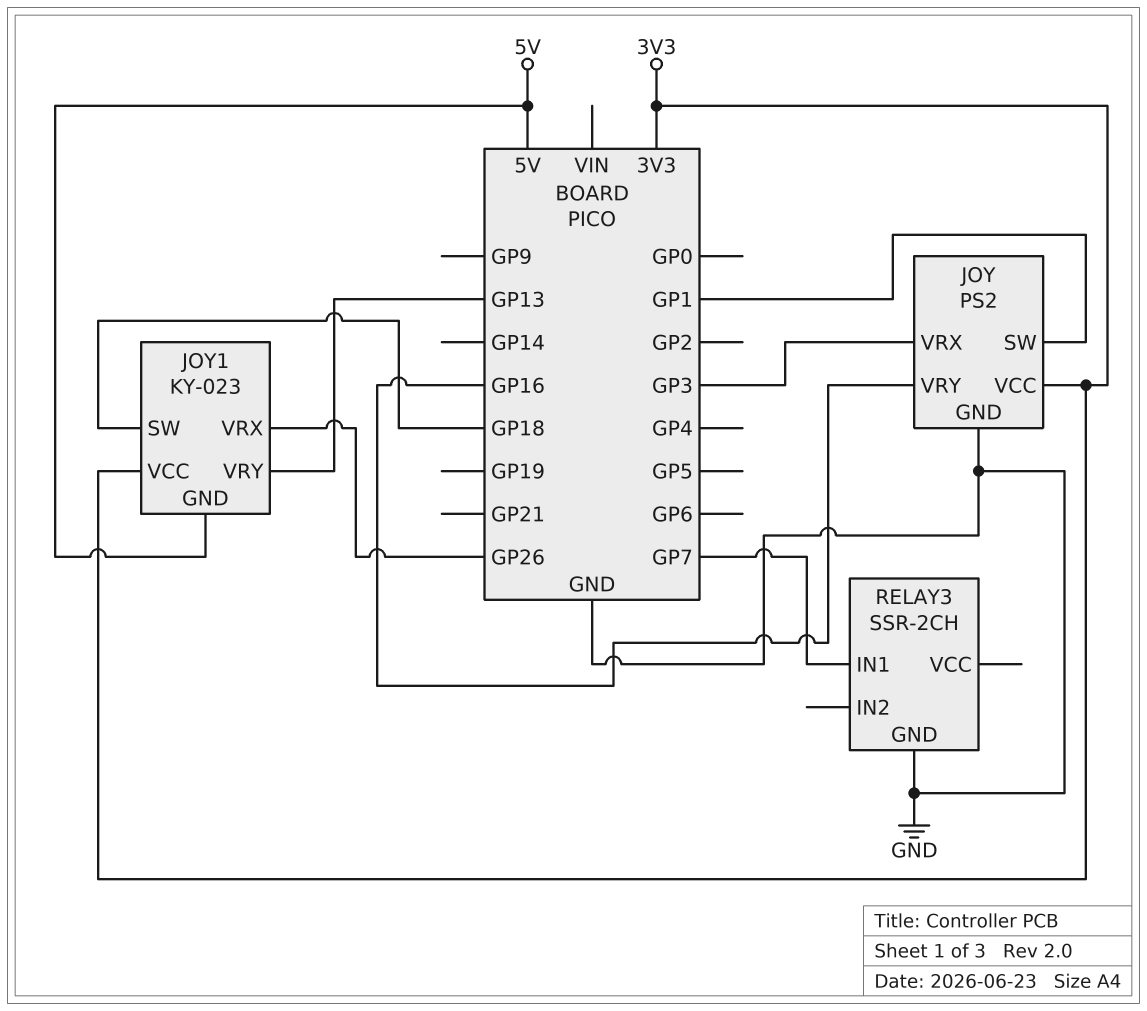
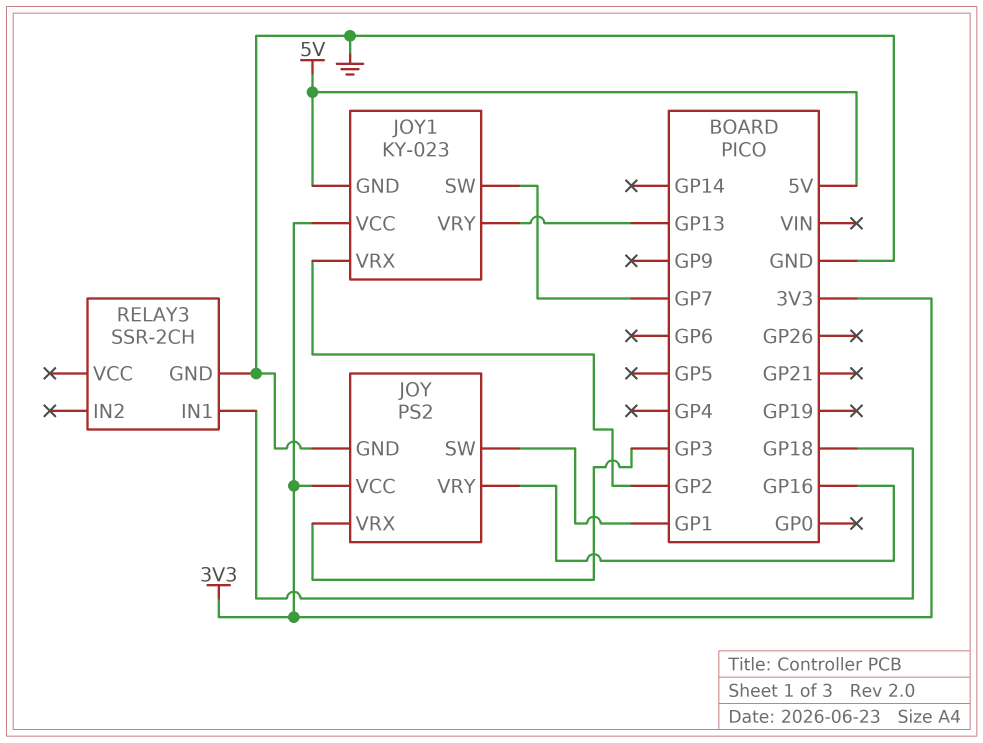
JOY1 pin SW: GP18 -> GP7
JOY1 pin VRX: GP26 -> GP2
RELAY3 pin IN1: GP7 -> GP18

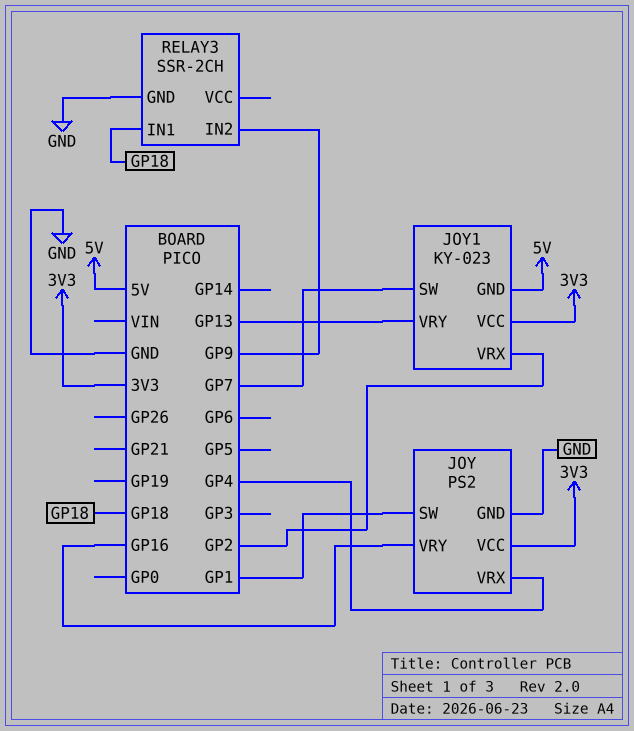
JOY pin VRX: GP3 -> GP4
RELAY3 pin IN2: none -> GP9

